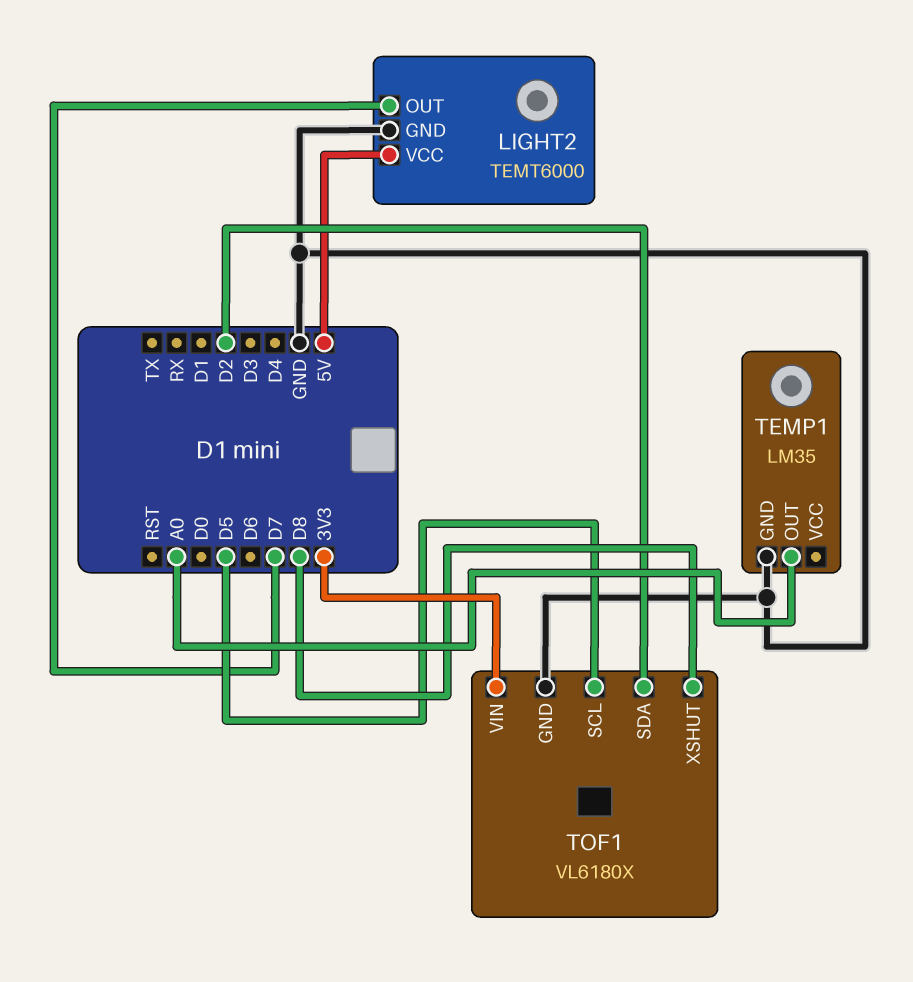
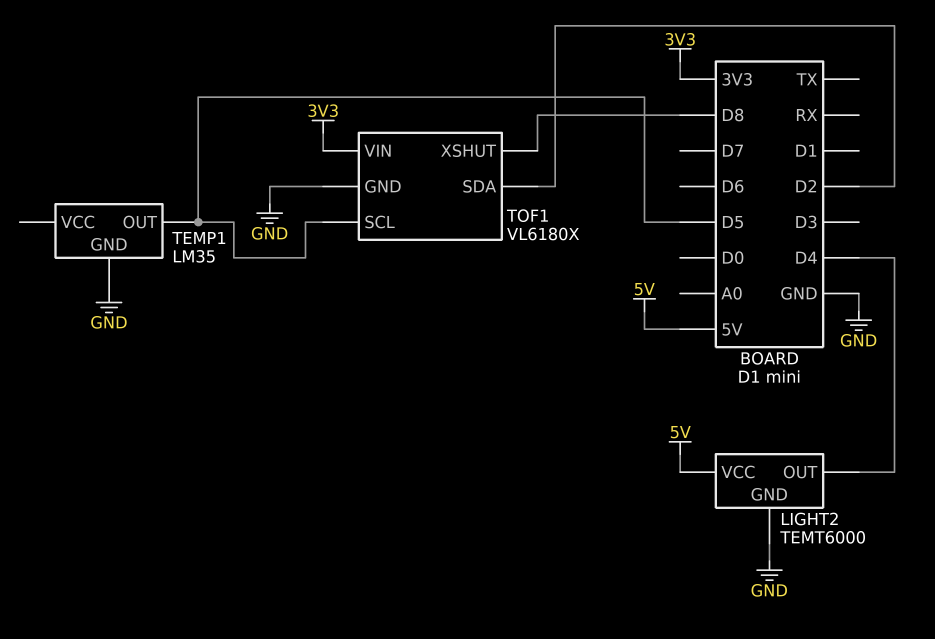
LIGHT2 pin OUT: D7 -> D4
TEMP1 pin OUT: A0 -> D5

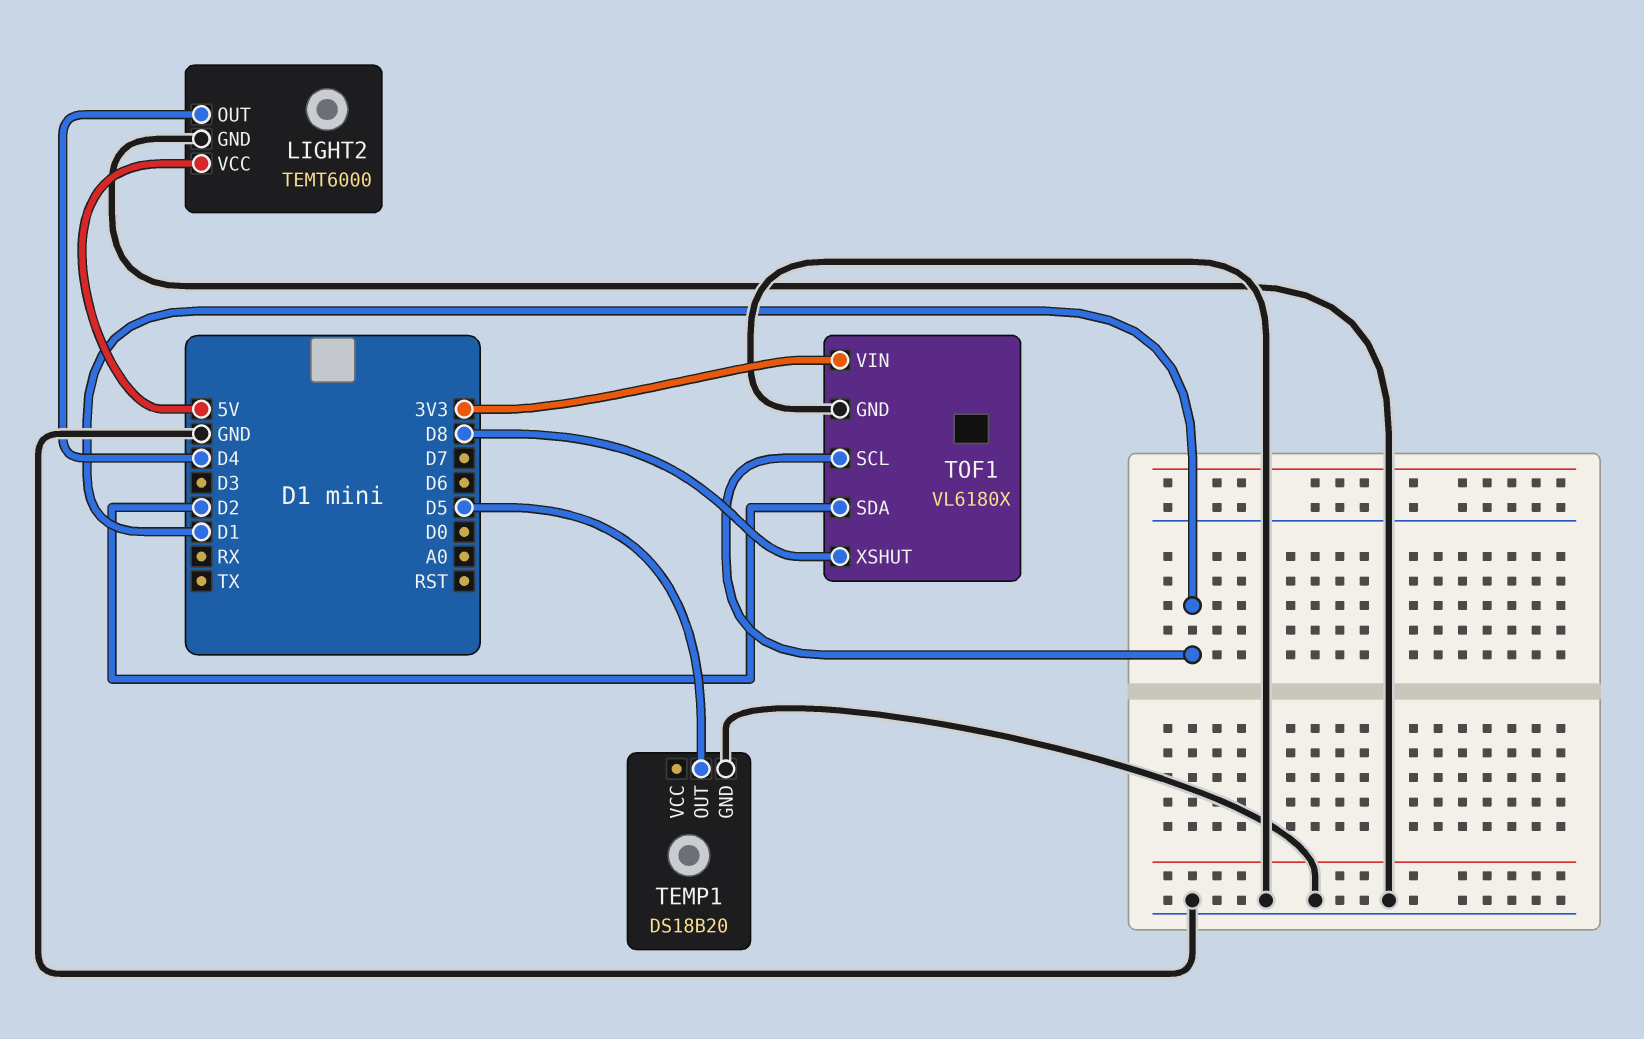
TEMP1: LM35 -> DS18B20
TOF1 pin SCL: D5 -> D1

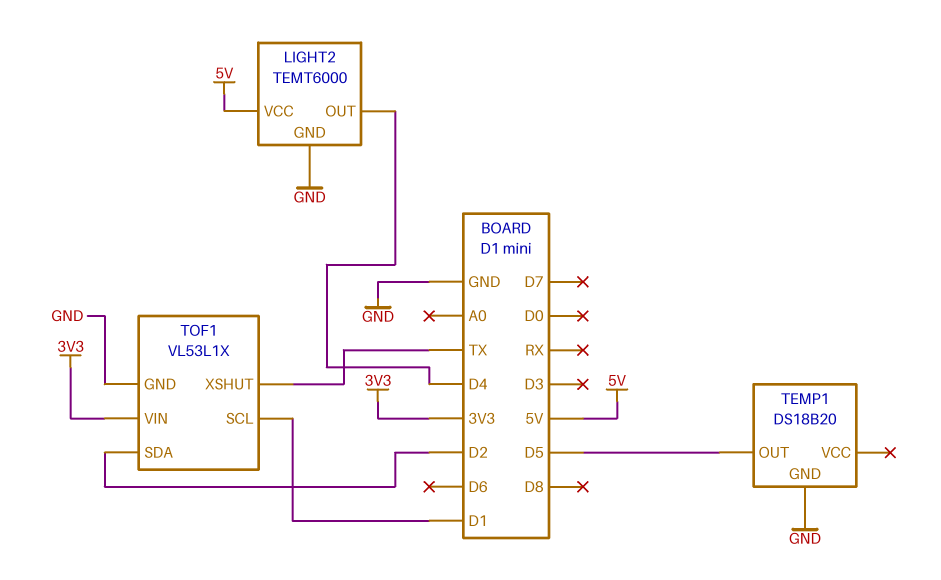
TOF1: VL6180X -> VL53L1X
TOF1 pin XSHUT: D8 -> TX

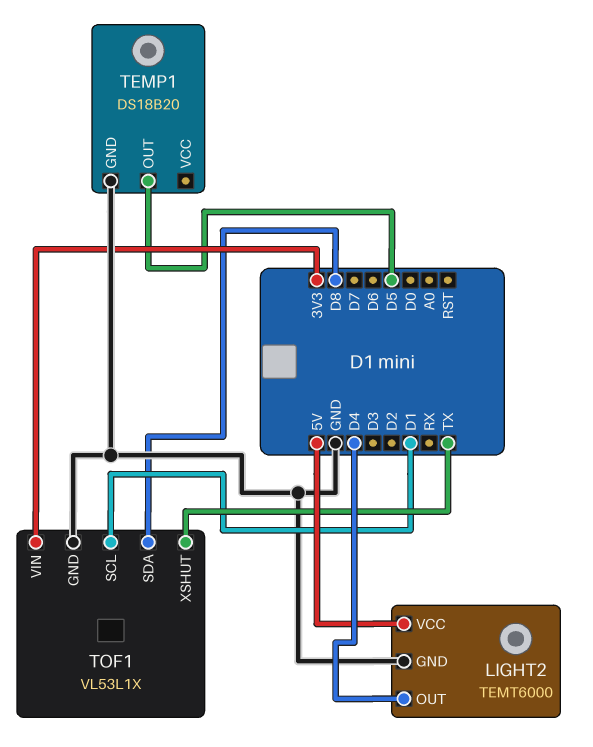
TOF1 pin SDA: D2 -> D8

